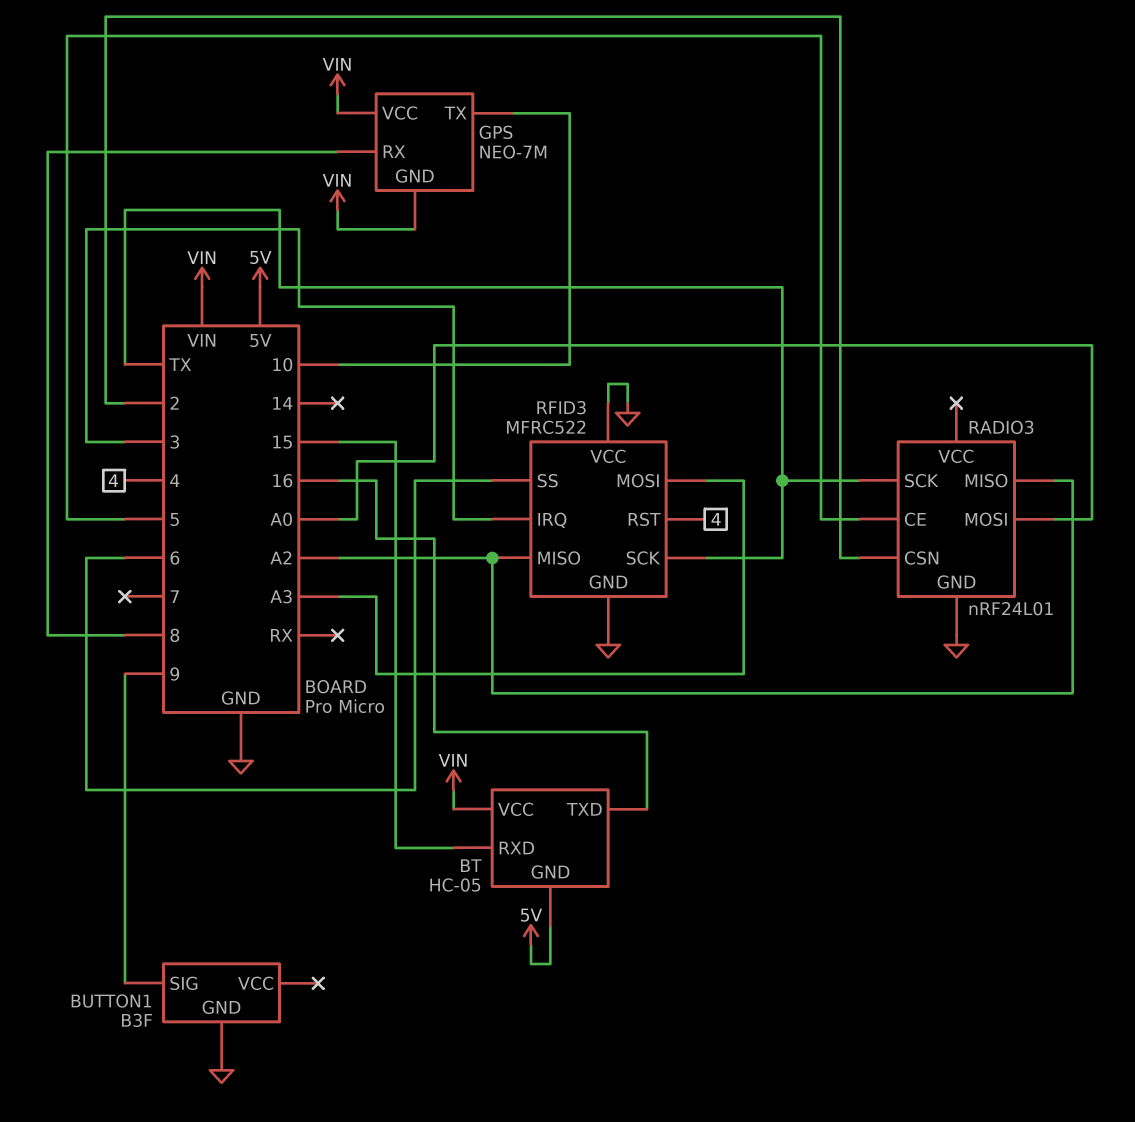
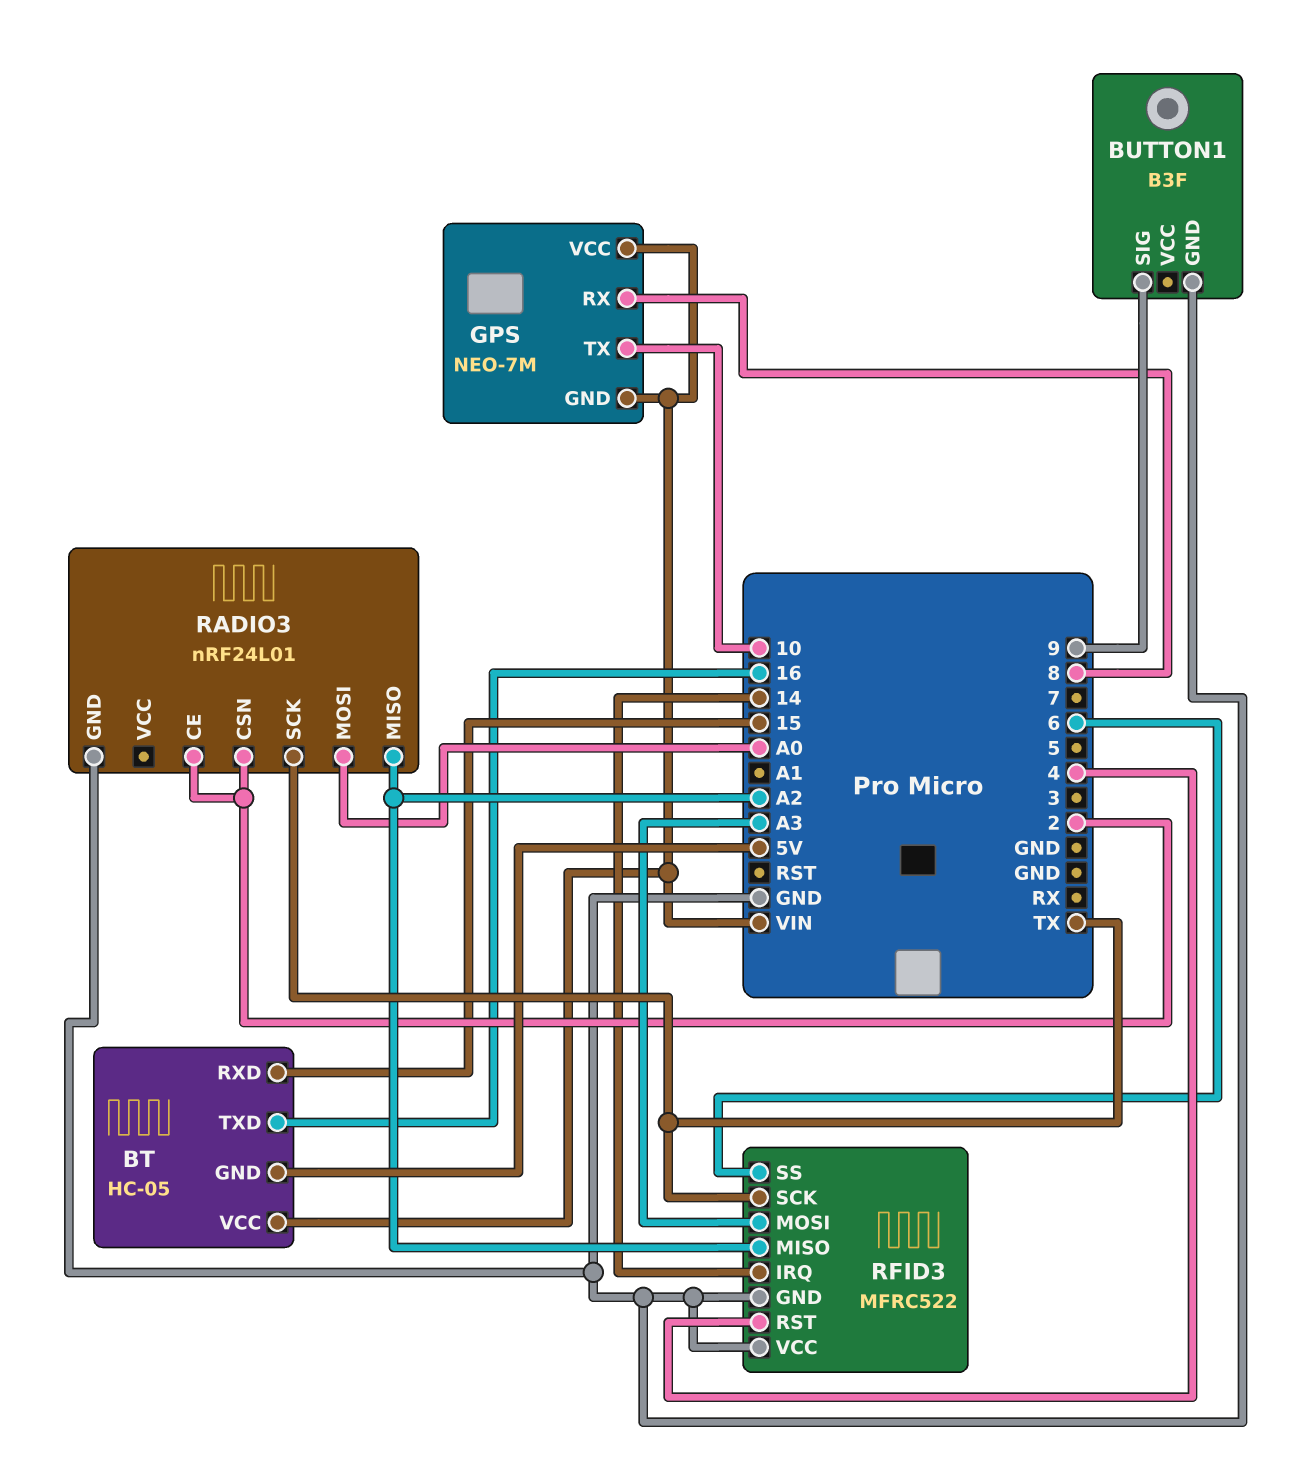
RADIO3 pin CE: 5 -> 2
RFID3 pin IRQ: 3 -> 14

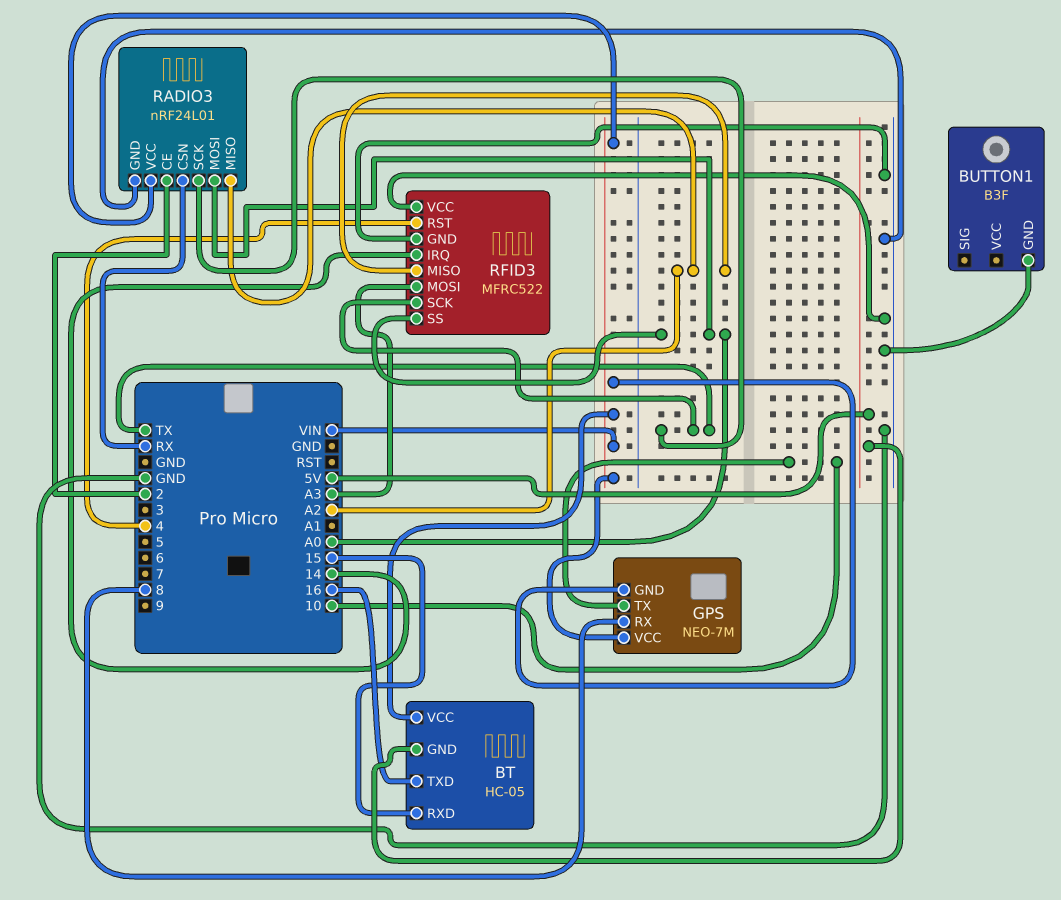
BUTTON1 pin SIG: 9 -> none
RADIO3 pin CSN: 2 -> RX
RADIO3 pin VCC: none -> VIN
RFID3 pin SS: 6 -> A0

